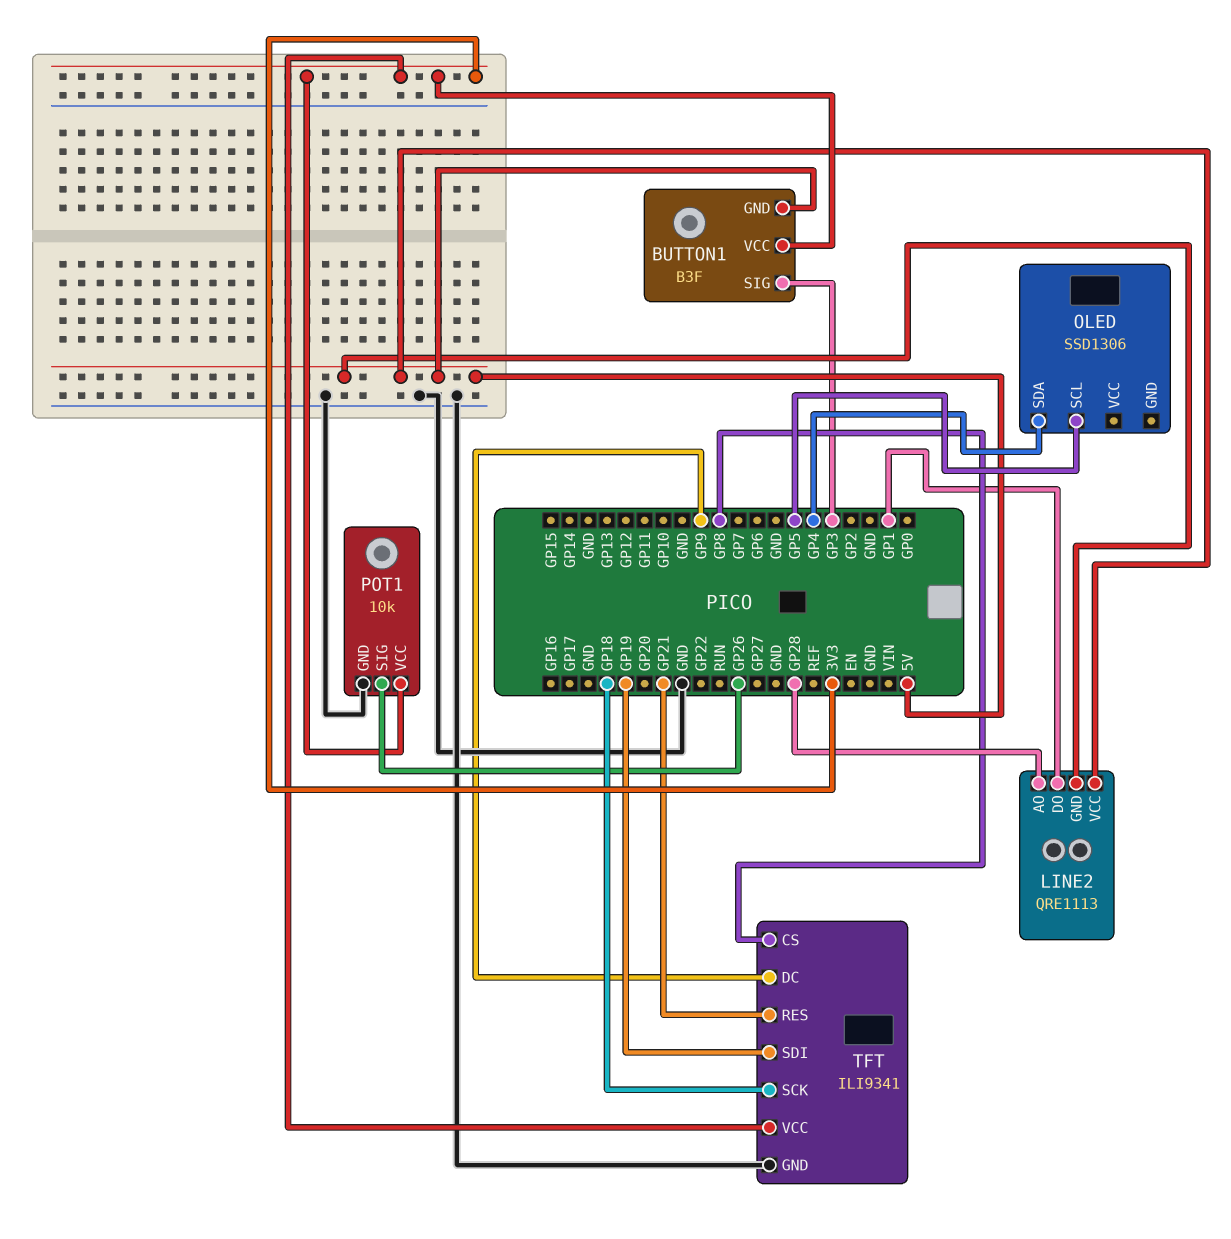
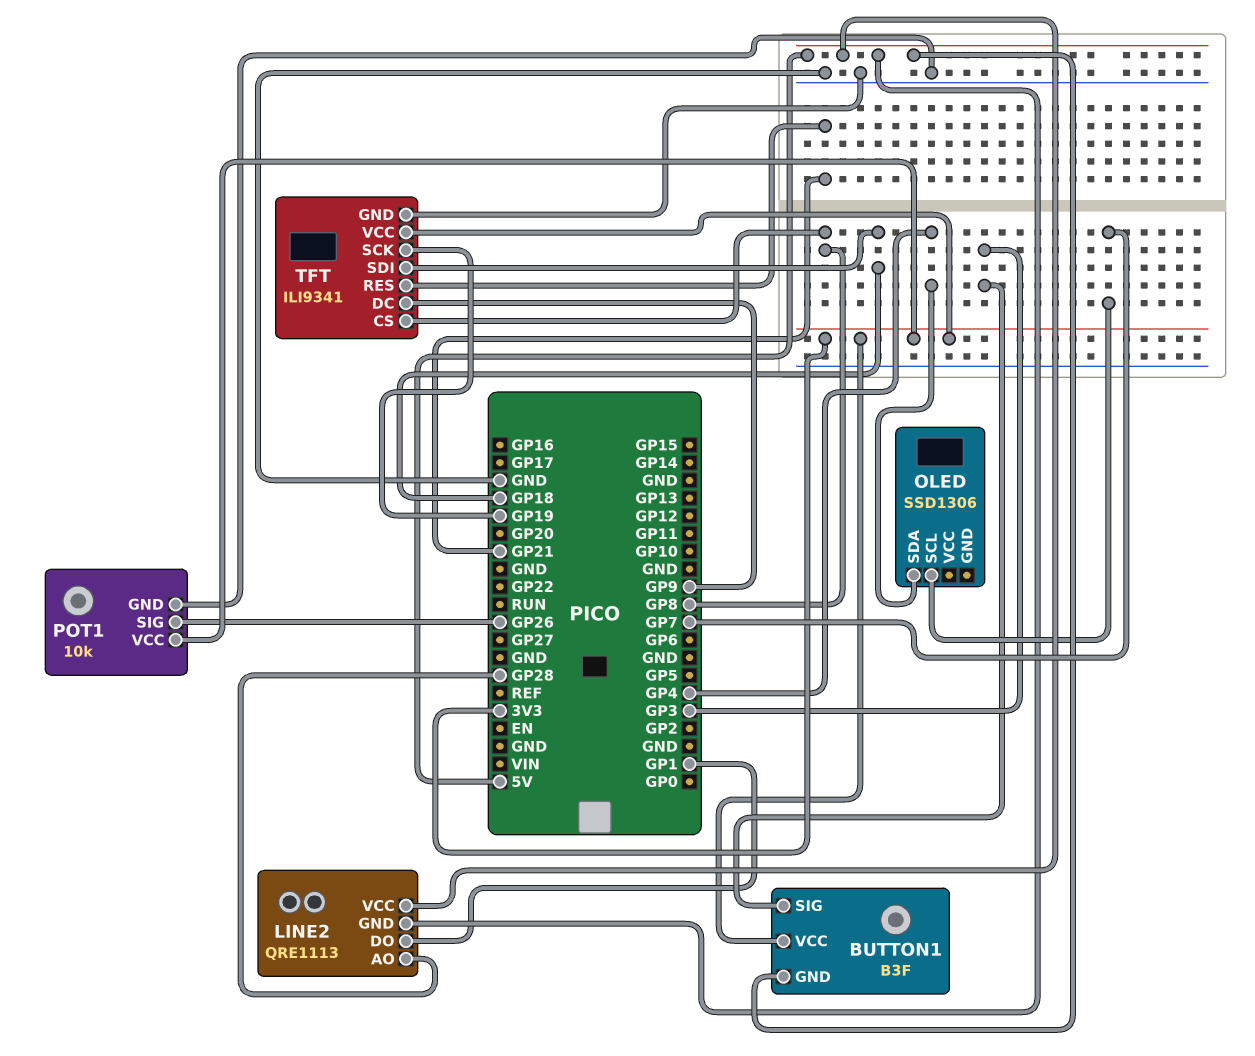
OLED pin SCL: GP5 -> GP7
TFT pin SCK: GP18 -> GP19
TFT pin SDI: GP19 -> GP18

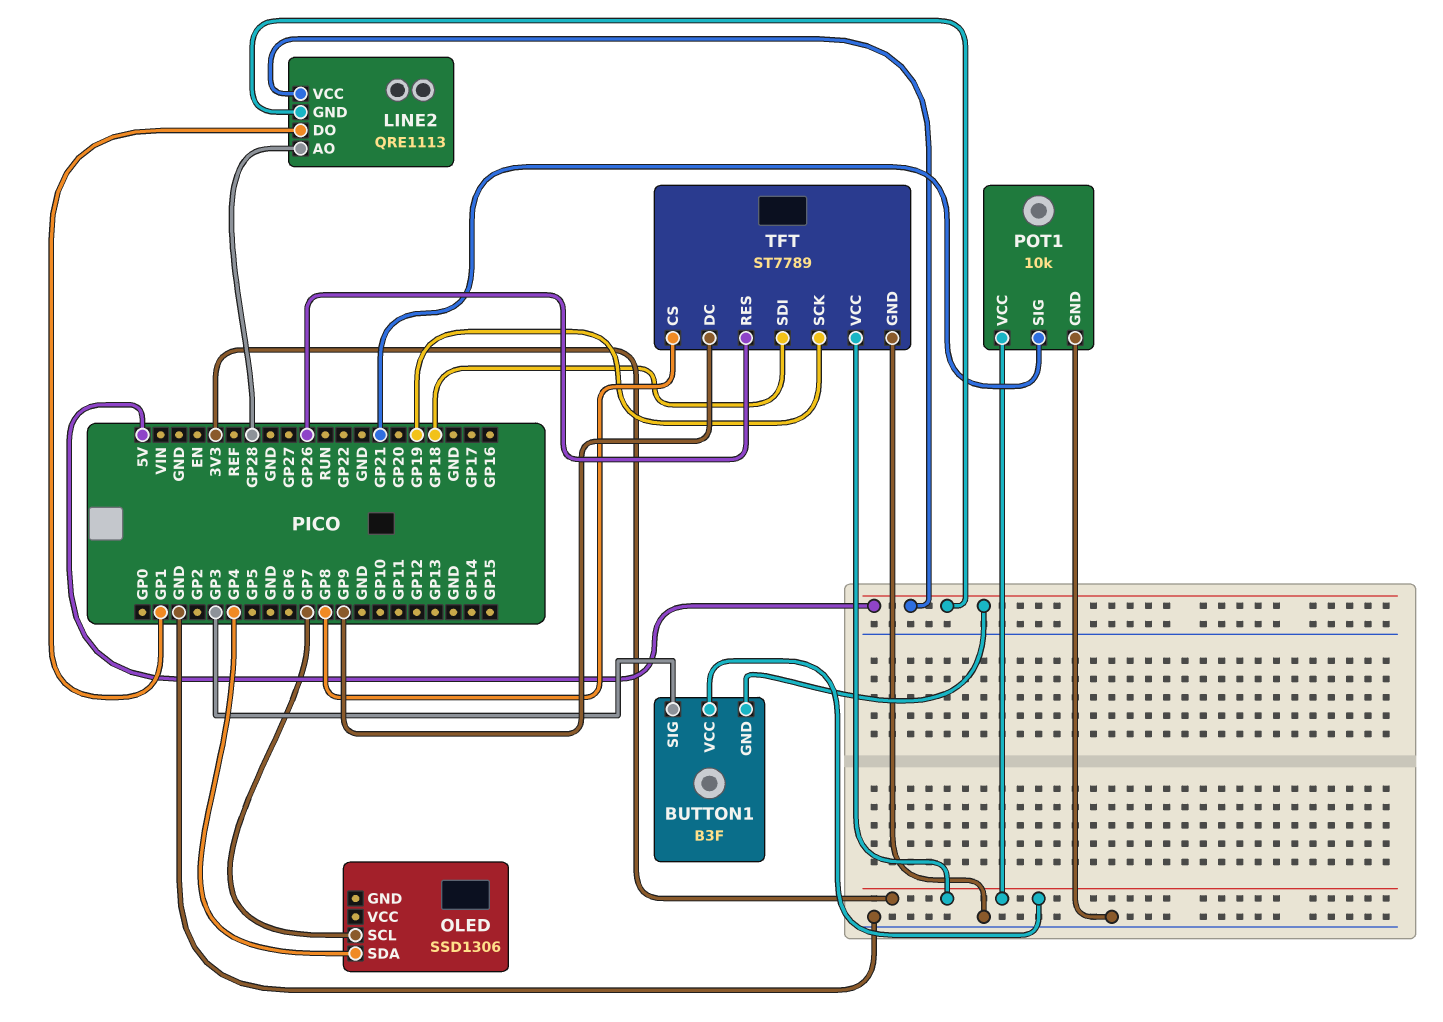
POT1 pin SIG: GP26 -> GP21
TFT: ILI9341 -> ST7789
TFT pin RES: GP21 -> GP26

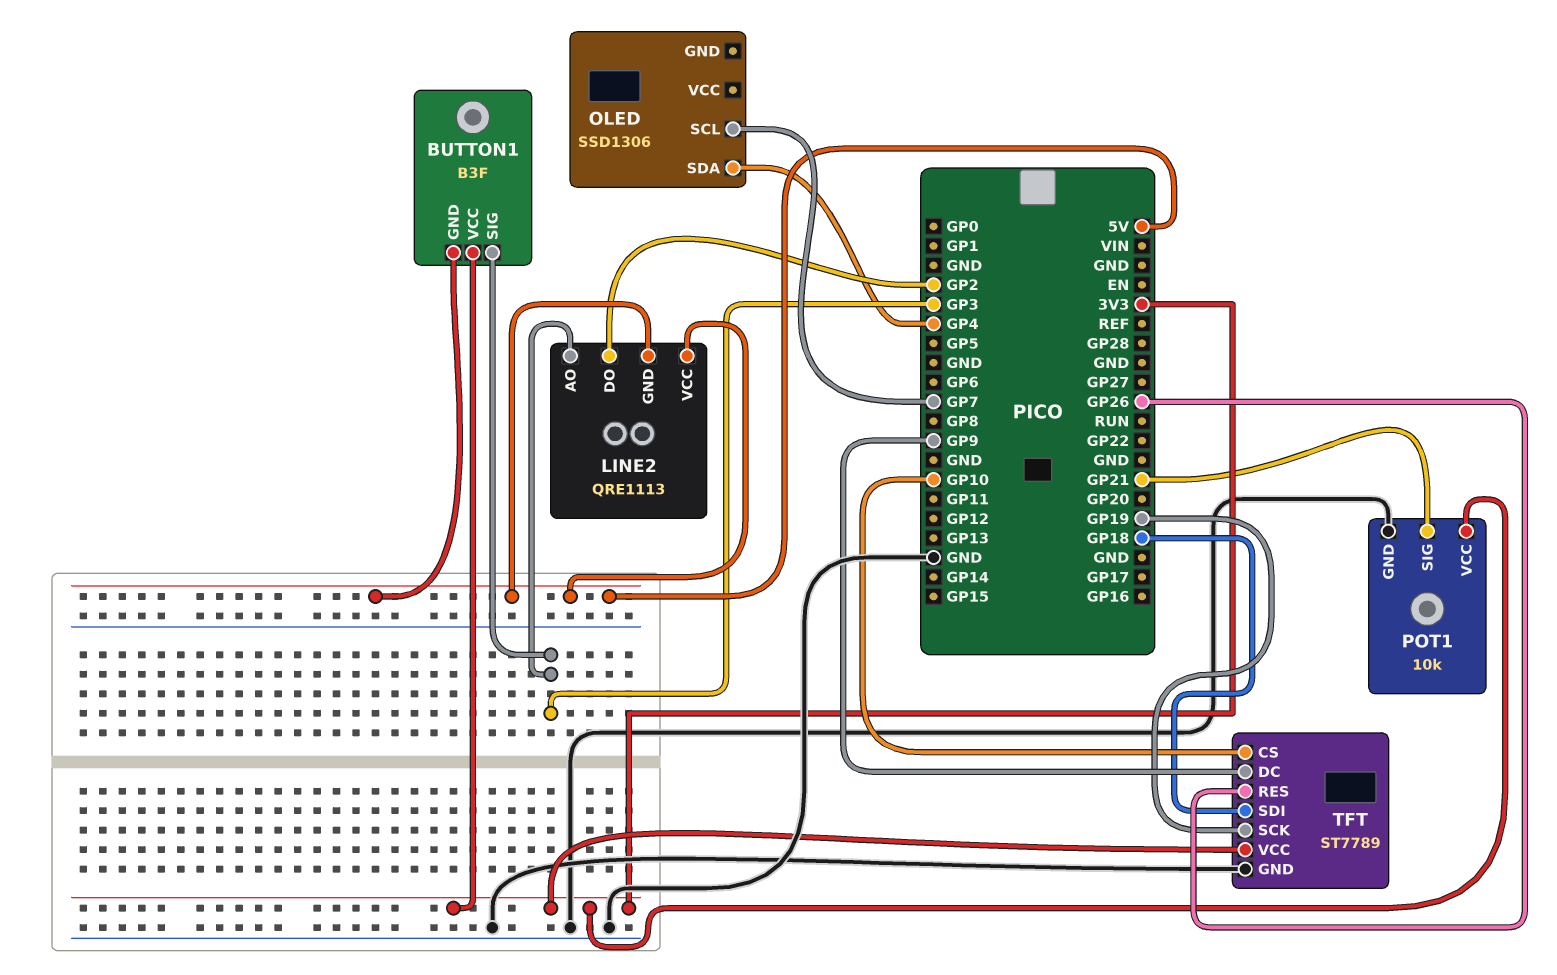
LINE2 pin AO: GP28 -> GP3
LINE2 pin DO: GP1 -> GP2
TFT pin CS: GP8 -> GP10

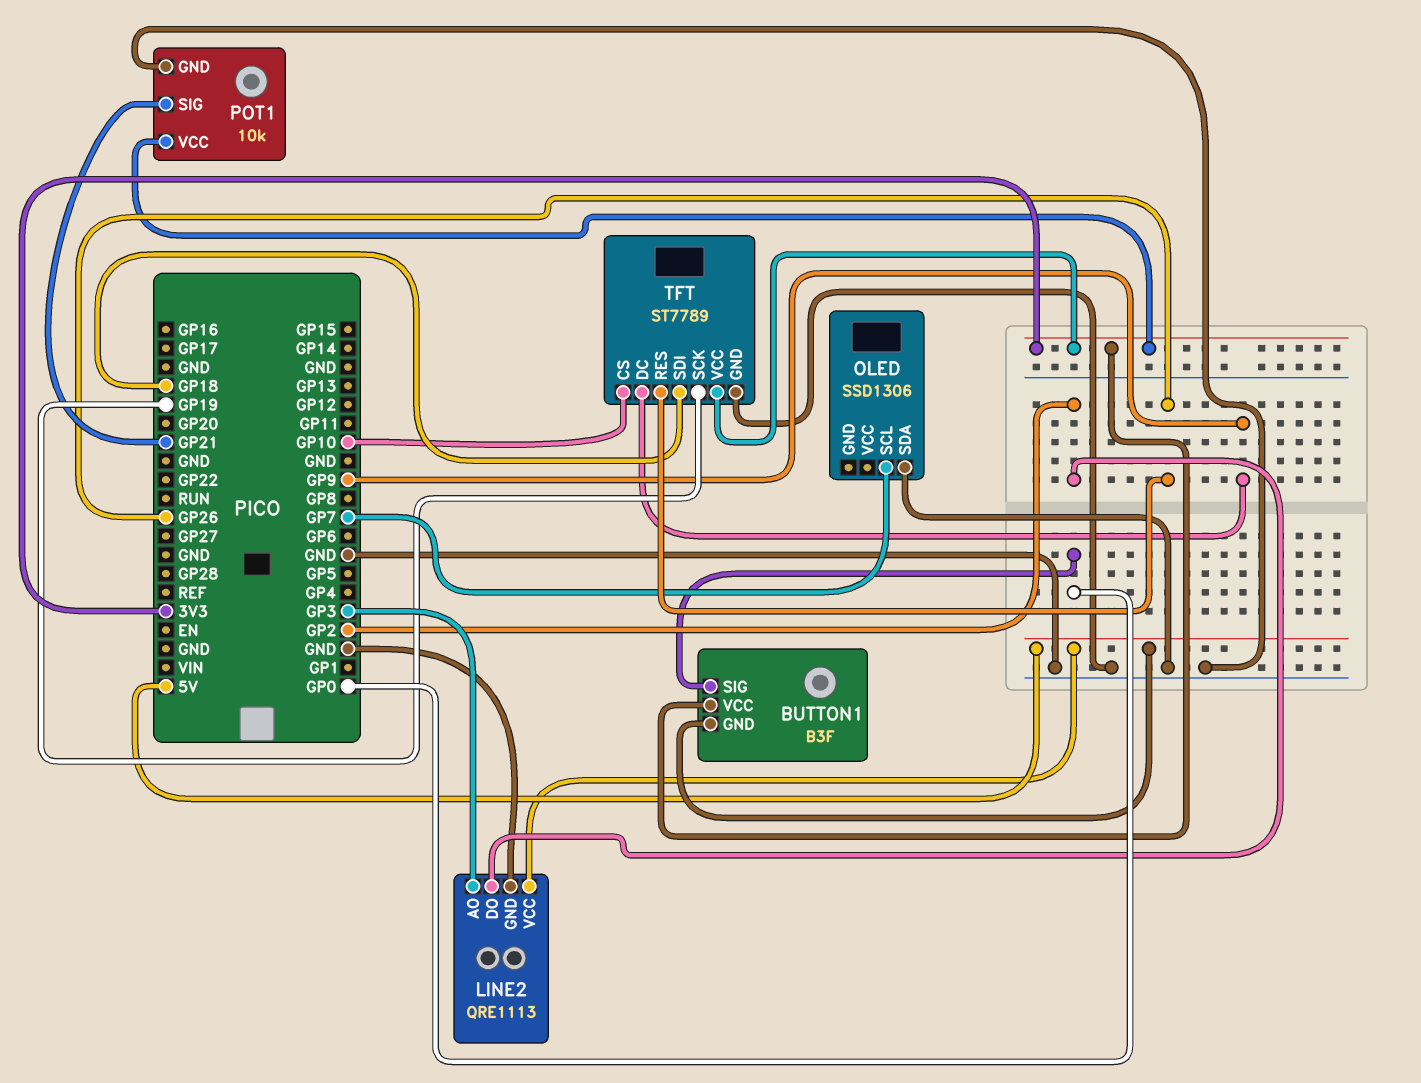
BUTTON1 pin SIG: GP3 -> GP0
LINE2 pin GND: 5V -> GND
OLED pin SDA: GP4 -> GND

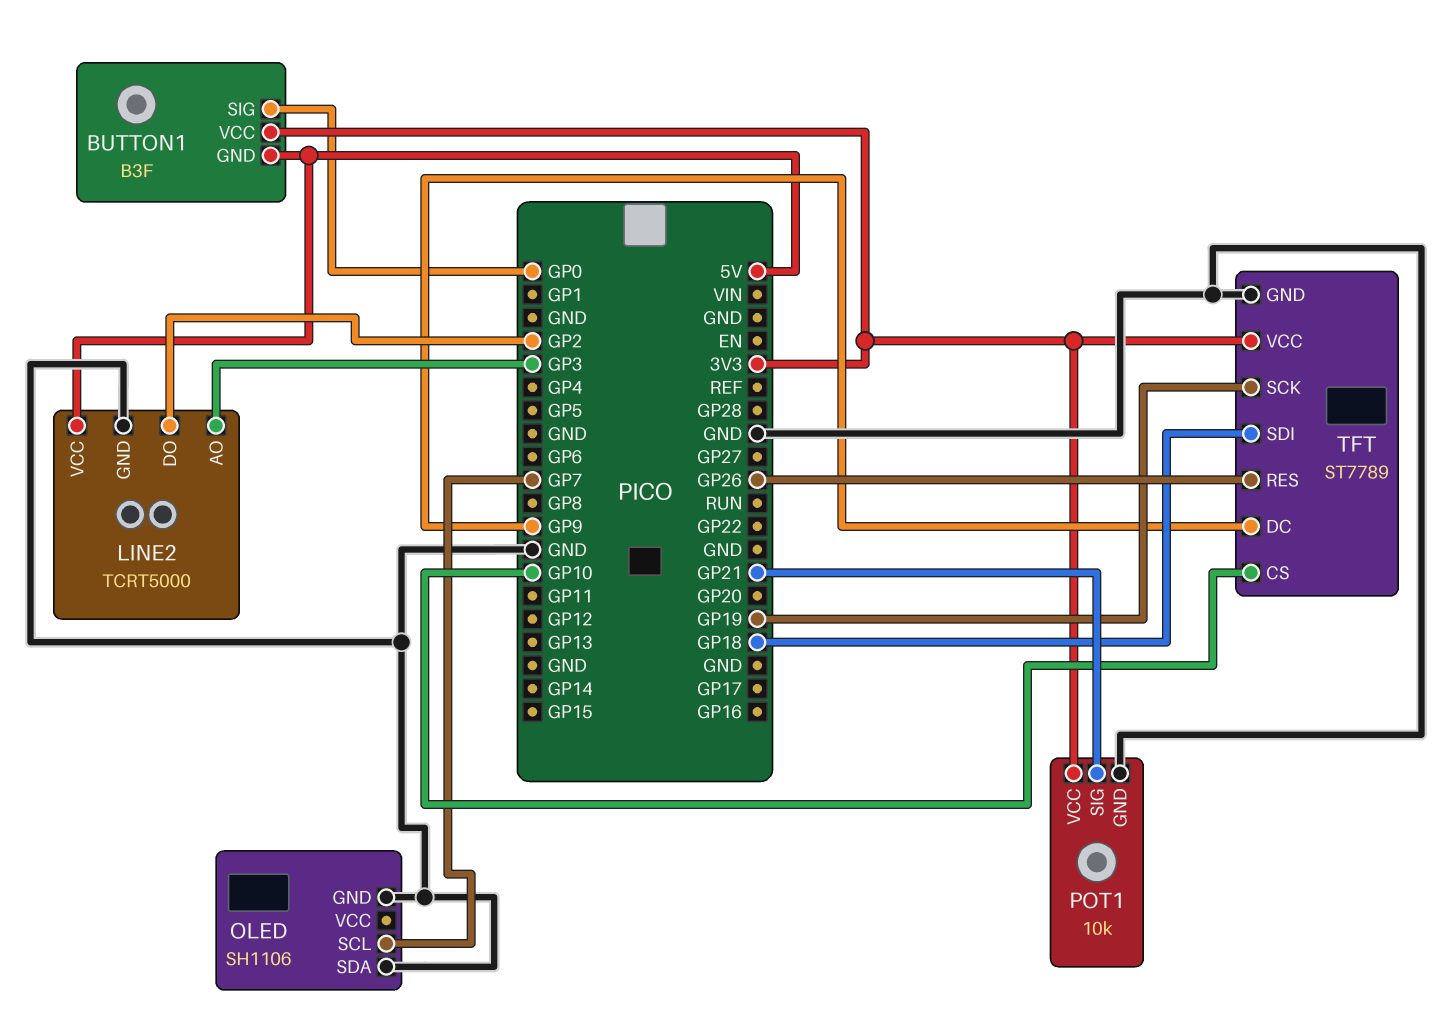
LINE2: QRE1113 -> TCRT5000
OLED: SSD1306 -> SH1106
OLED pin GND: none -> GND

